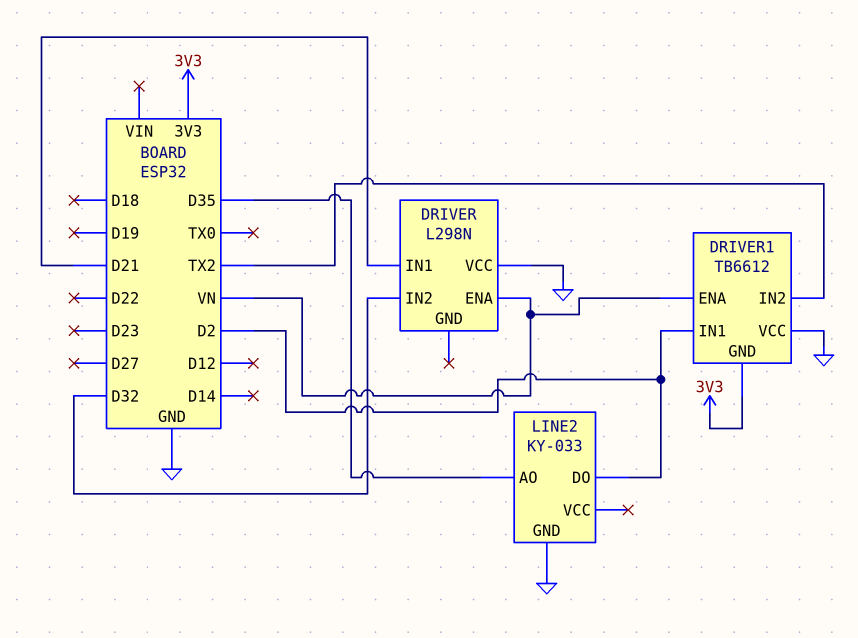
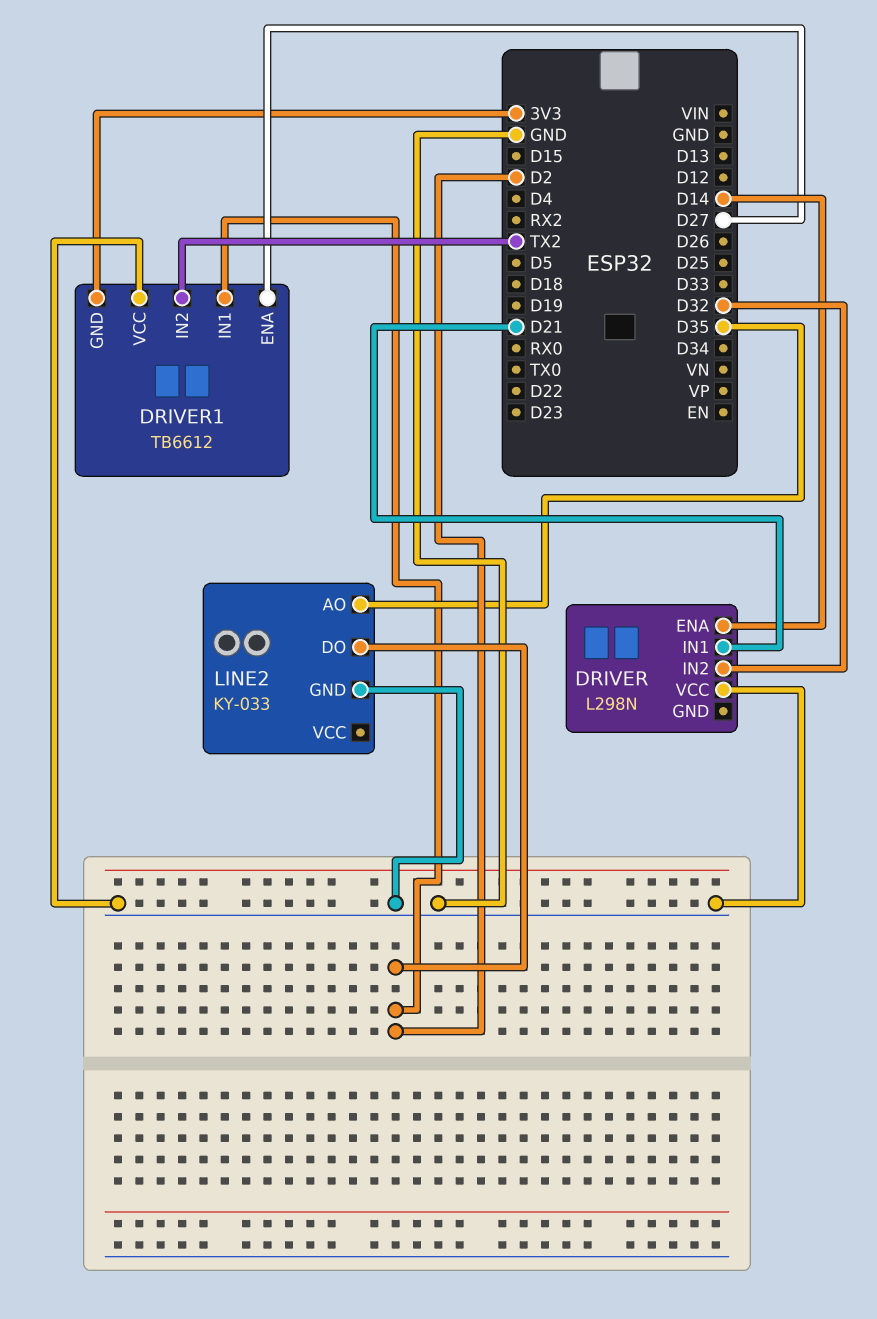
DRIVER pin ENA: VN -> D14
DRIVER1 pin ENA: VN -> D27

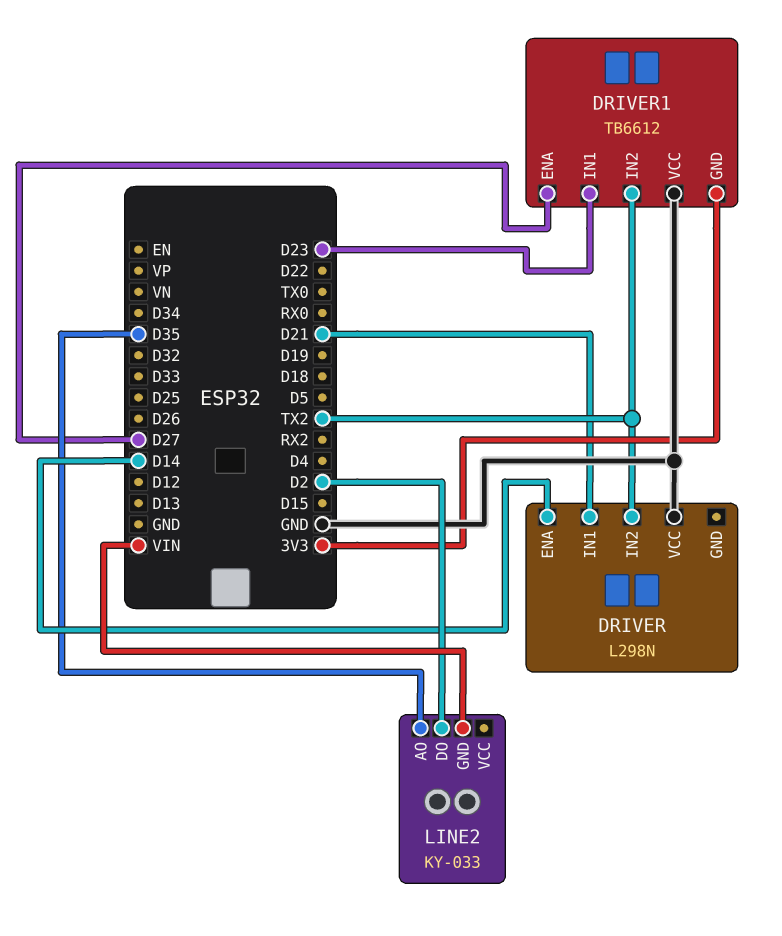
DRIVER pin IN2: D32 -> TX2
DRIVER1 pin IN1: D2 -> D23
LINE2 pin GND: GND -> VIN

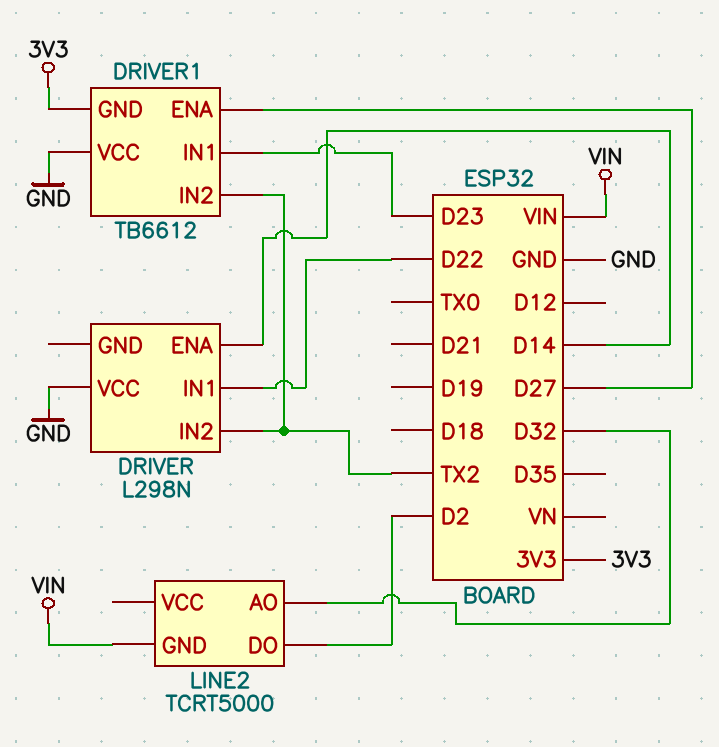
DRIVER pin IN1: D21 -> D22
LINE2: KY-033 -> TCRT5000
LINE2 pin AO: D35 -> D32

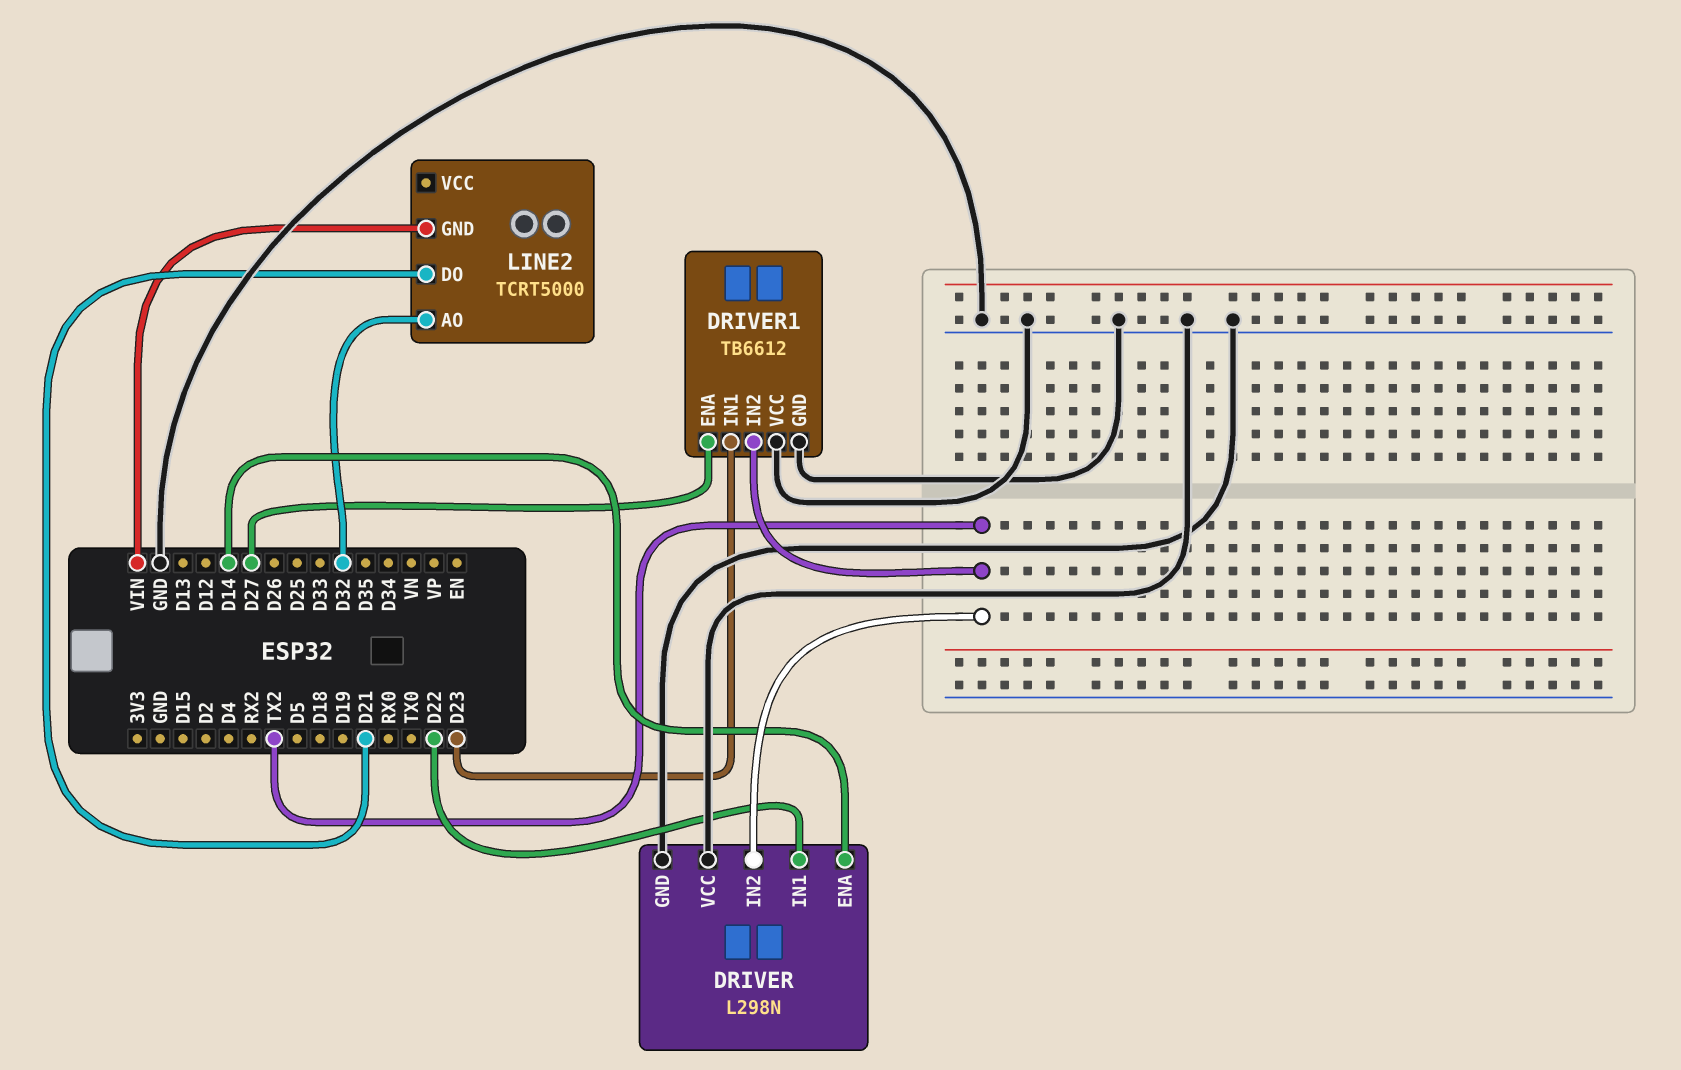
DRIVER pin GND: none -> GND
DRIVER1 pin GND: 3V3 -> GND
LINE2 pin DO: D2 -> D21

